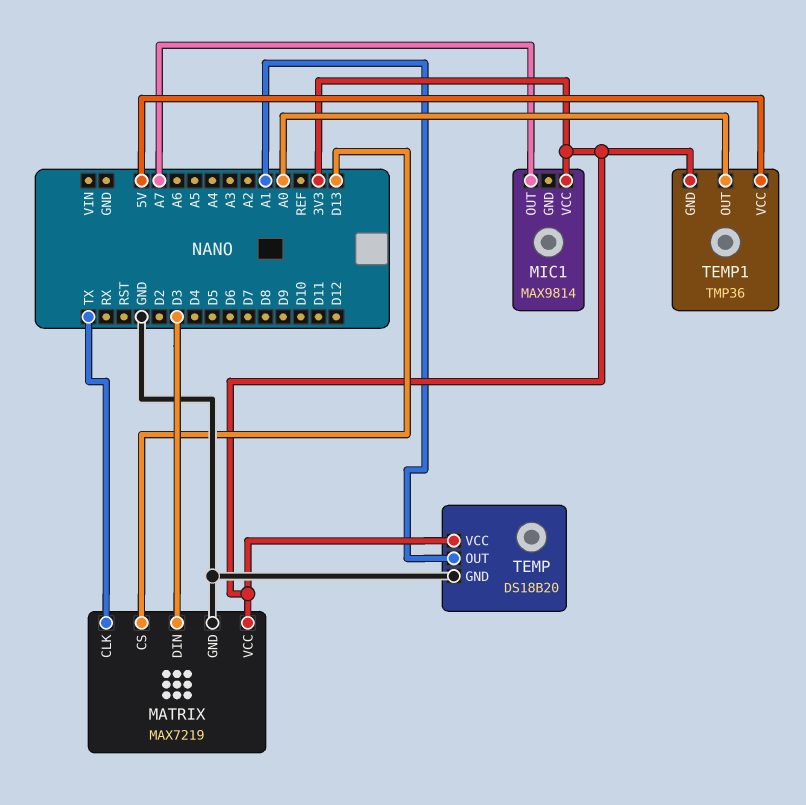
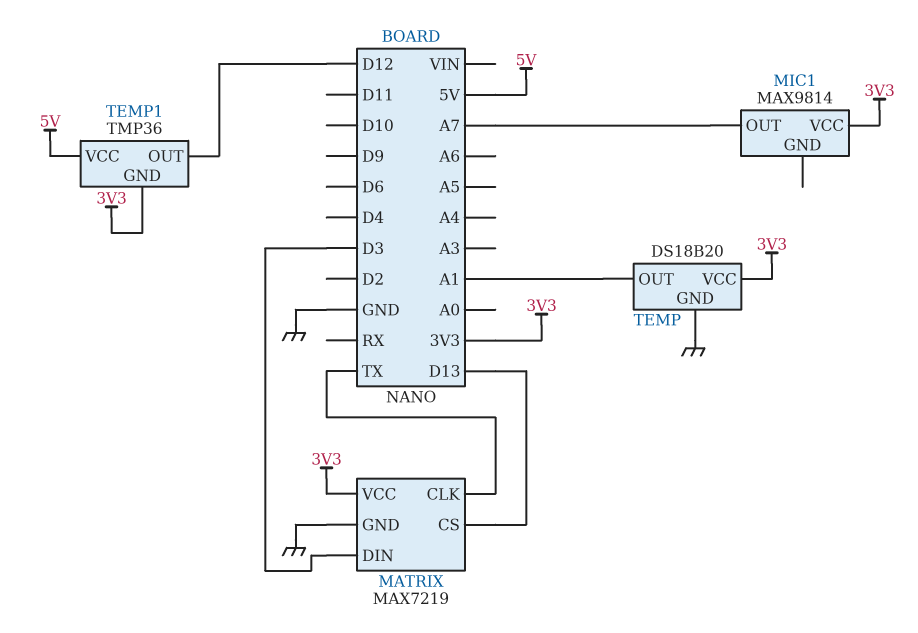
TEMP1 pin OUT: A0 -> D12

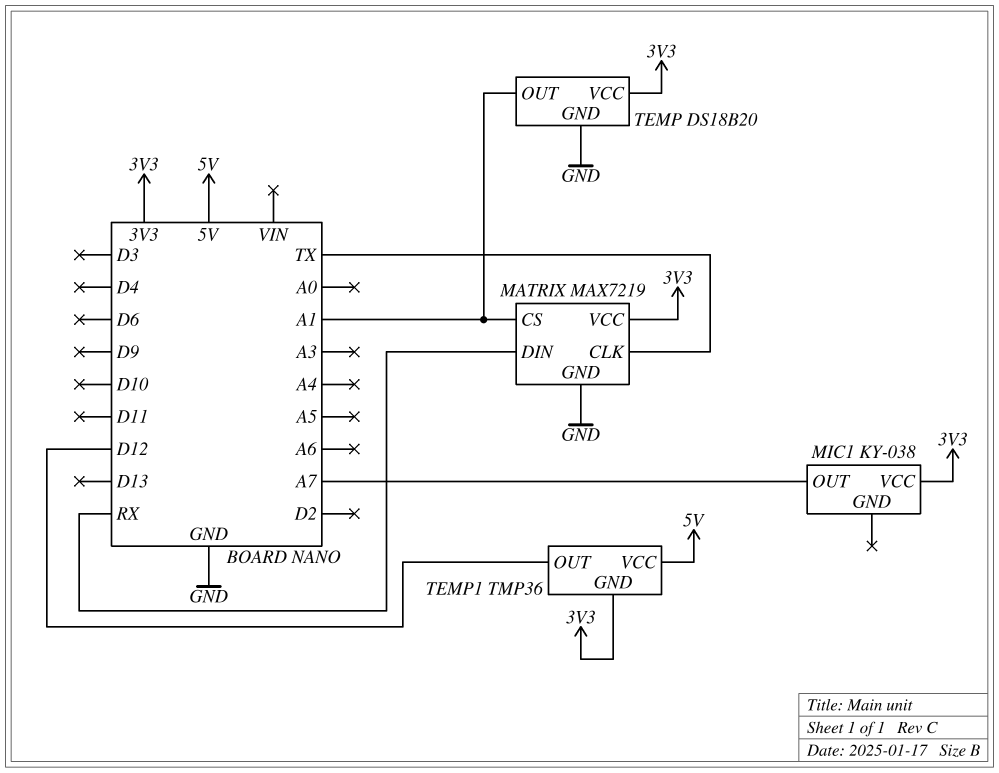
MATRIX pin CS: D13 -> A1
MATRIX pin DIN: D3 -> RX
MIC1: MAX9814 -> KY-038

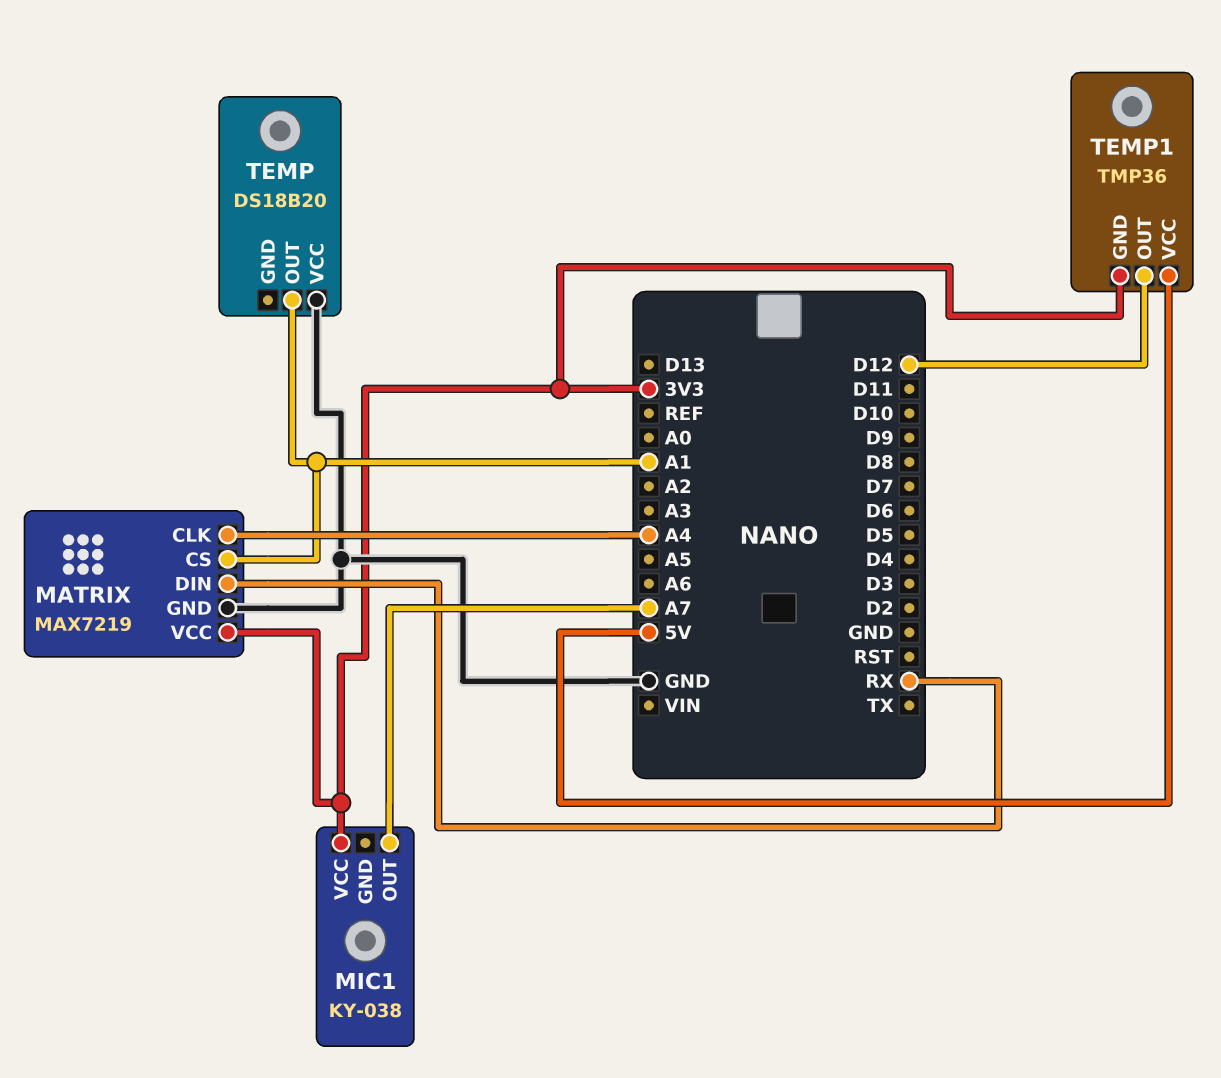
MATRIX pin CLK: TX -> A4
TEMP pin GND: GND -> none
TEMP pin VCC: 3V3 -> GND

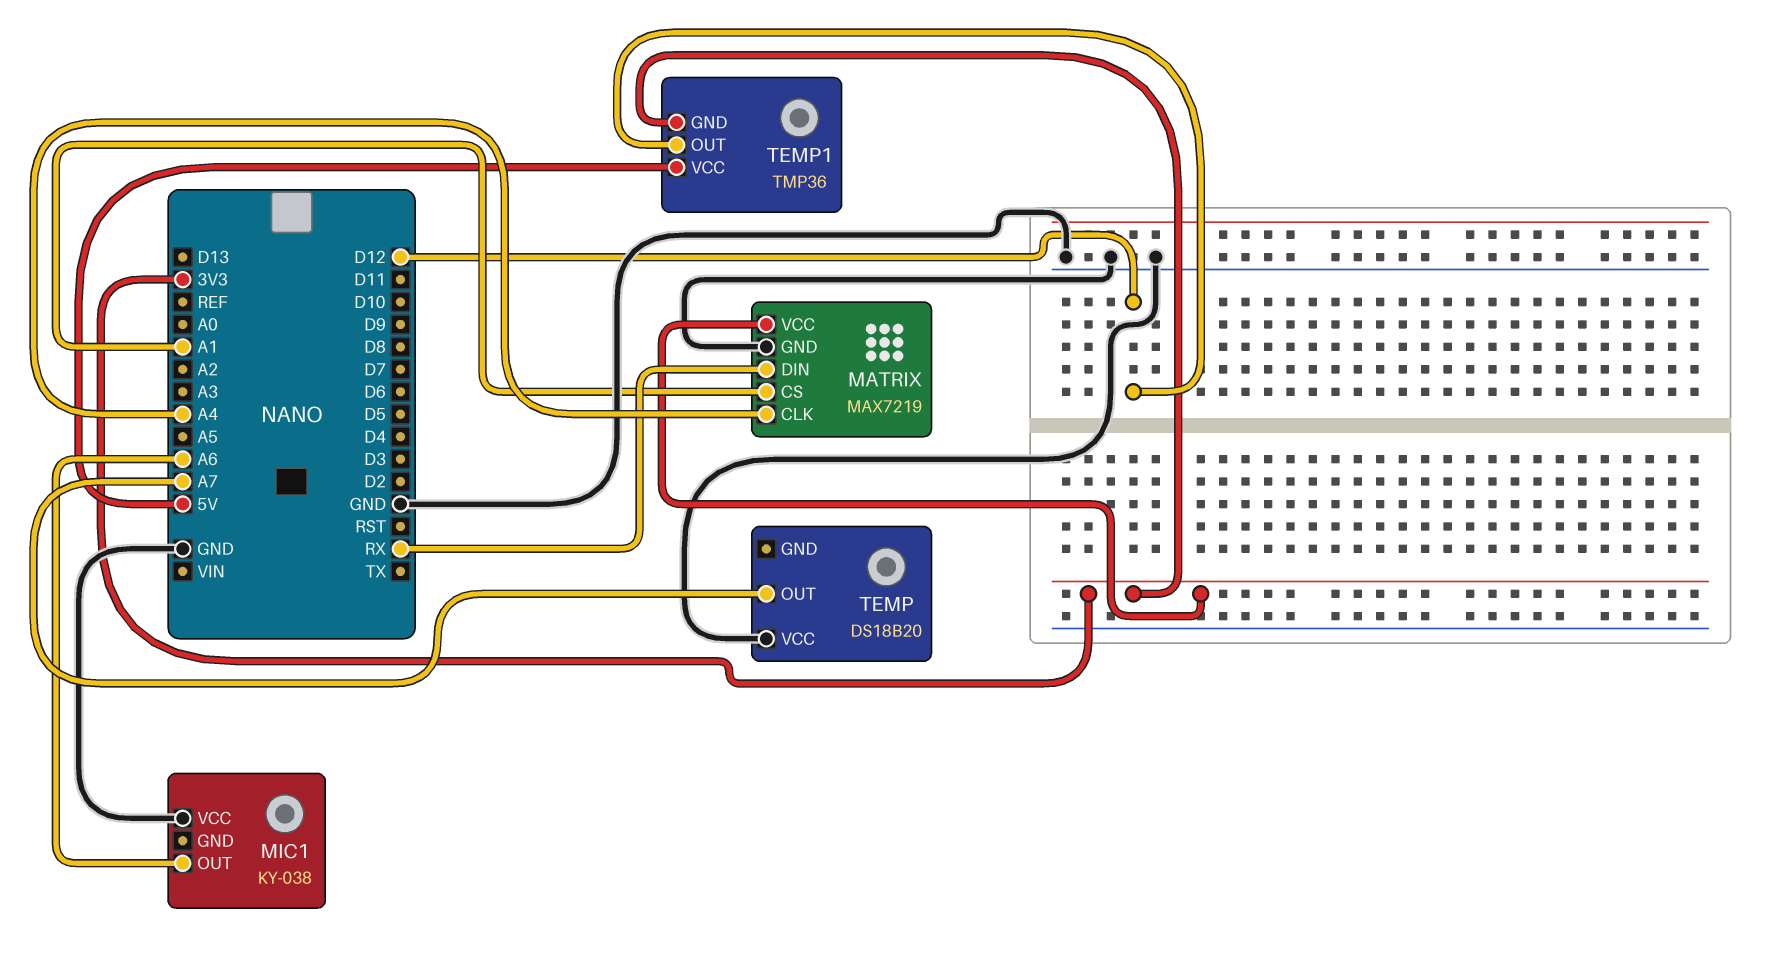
MIC1 pin OUT: A7 -> A6
MIC1 pin VCC: 3V3 -> GND
TEMP pin OUT: A1 -> A7

